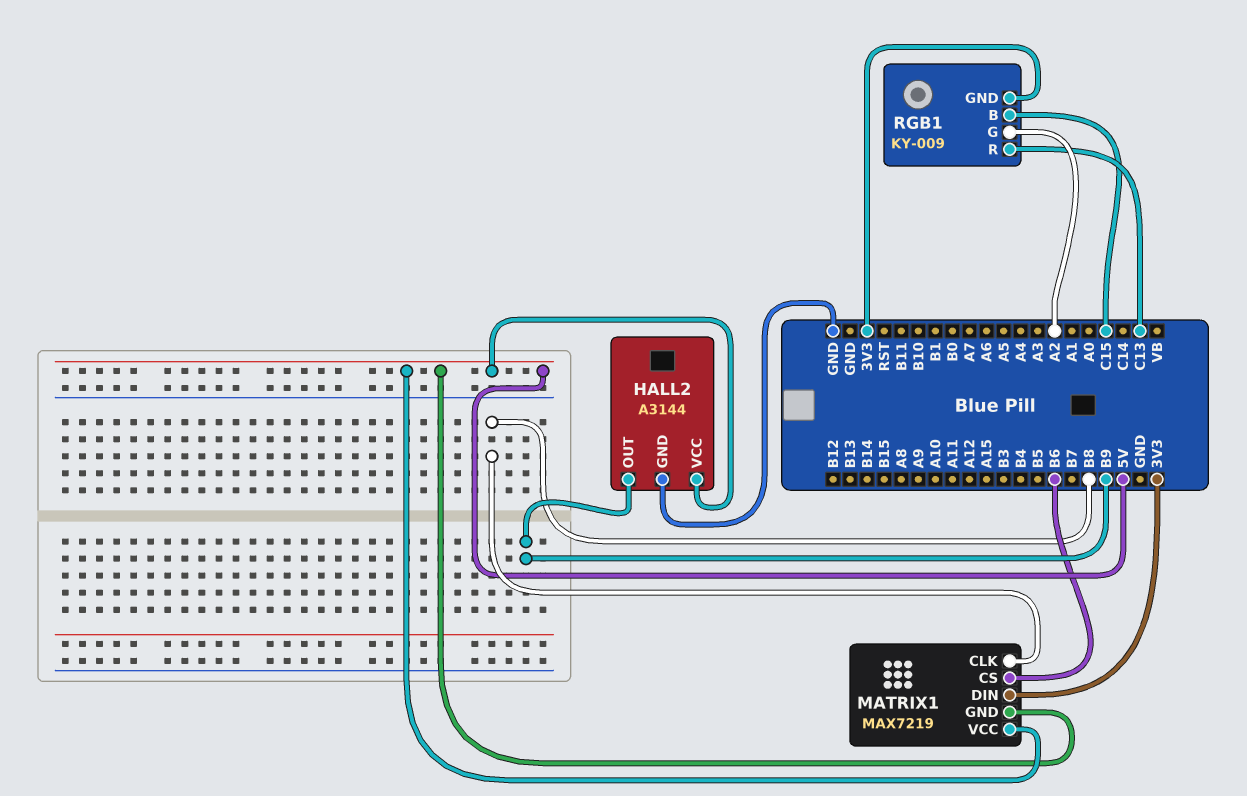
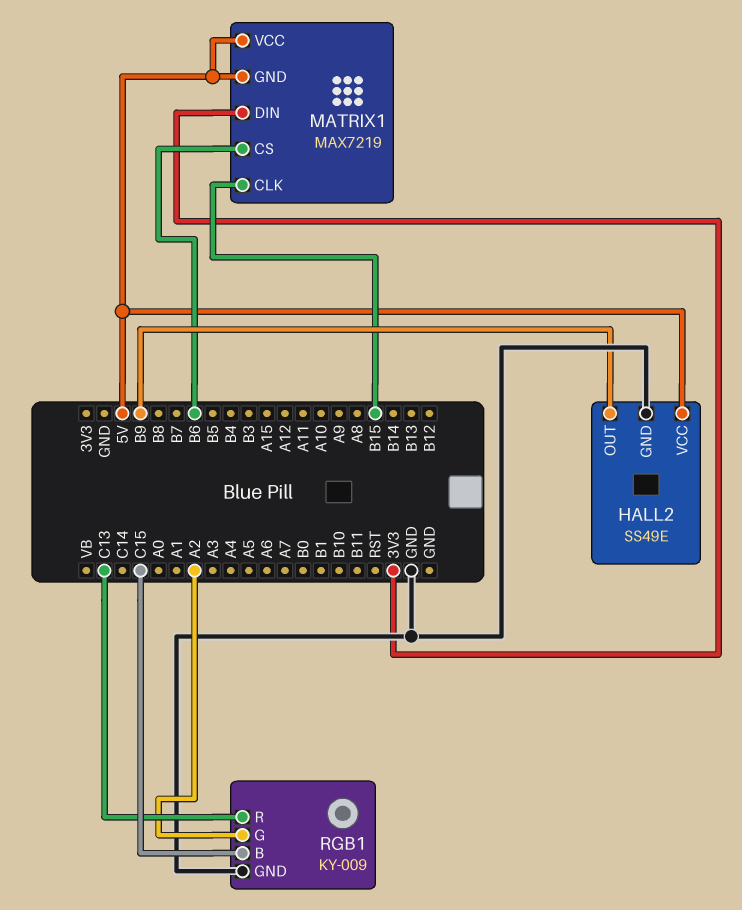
HALL2: A3144 -> SS49E
MATRIX1 pin CLK: B8 -> B15
RGB1 pin GND: 3V3 -> GND

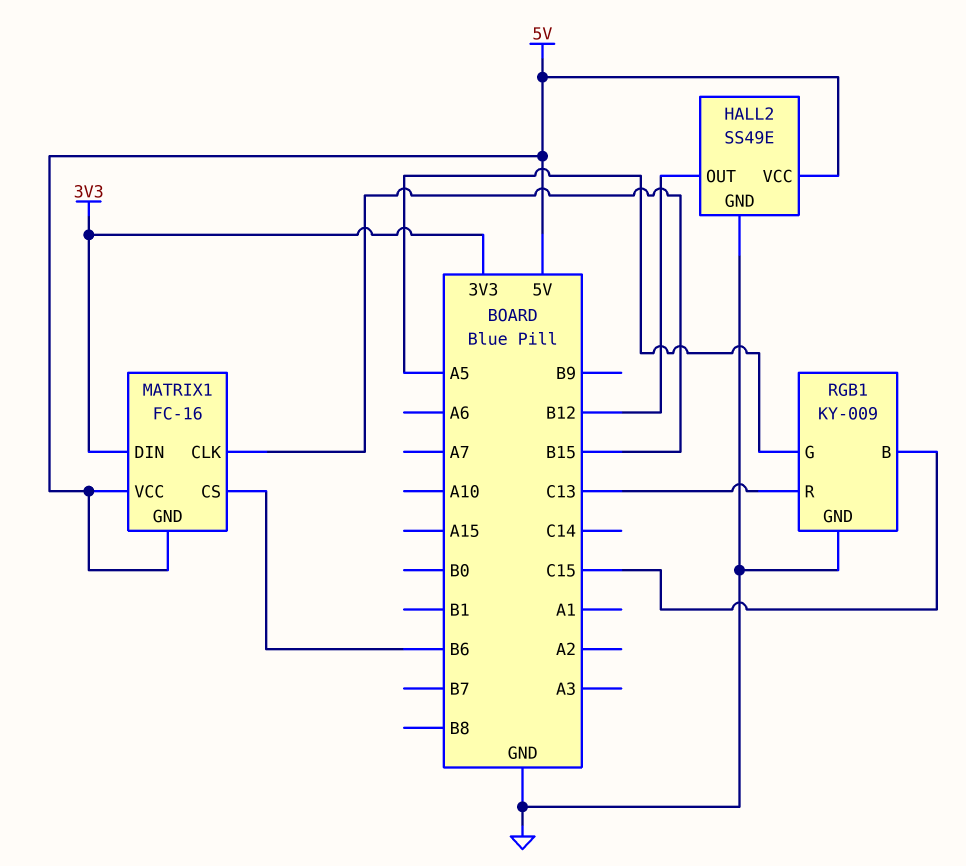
HALL2 pin OUT: B9 -> B12
MATRIX1: MAX7219 -> FC-16
RGB1 pin G: A2 -> A5

